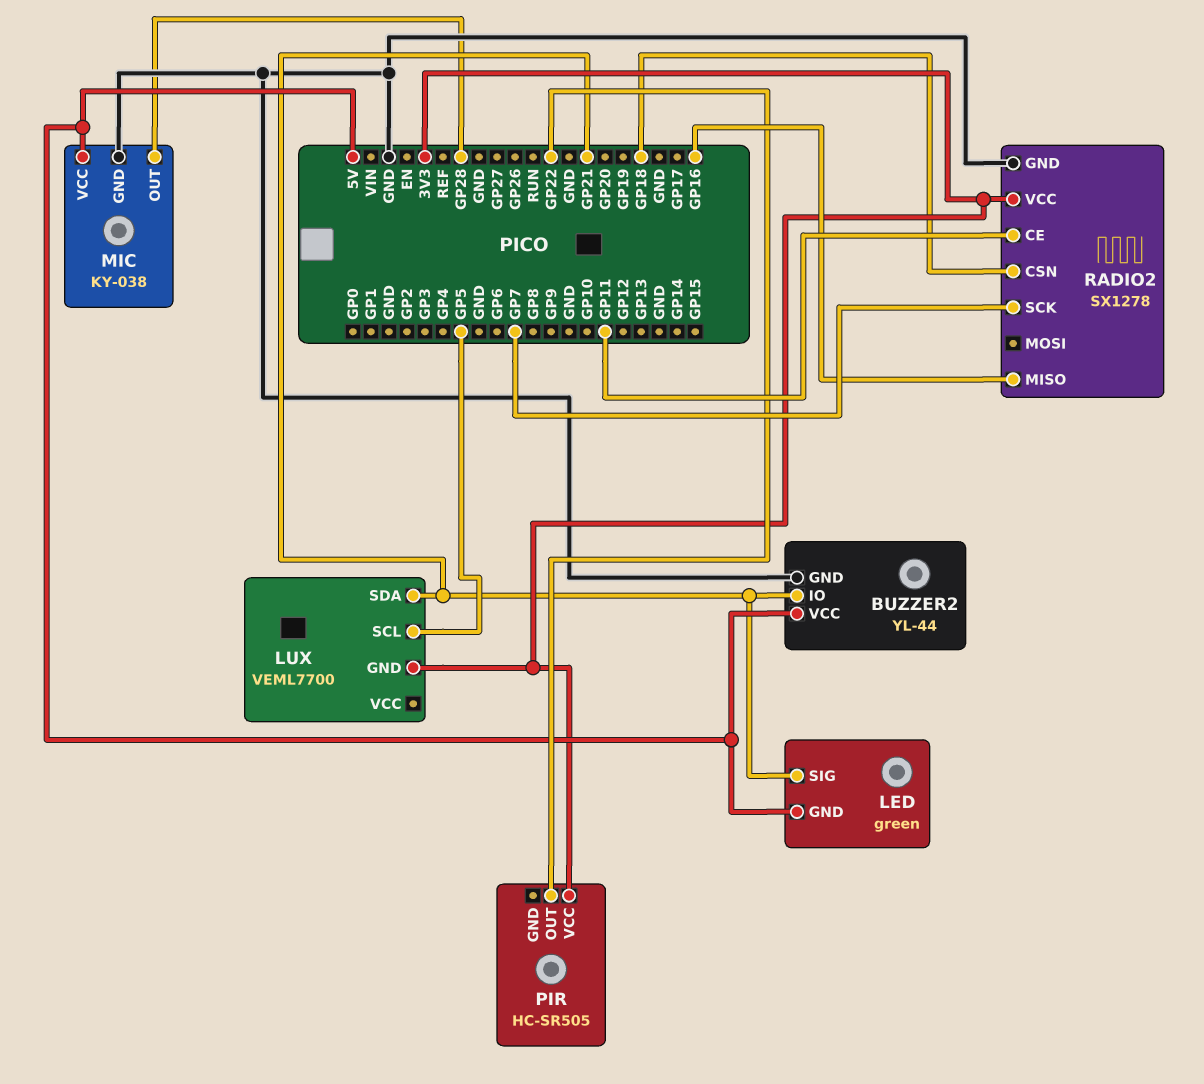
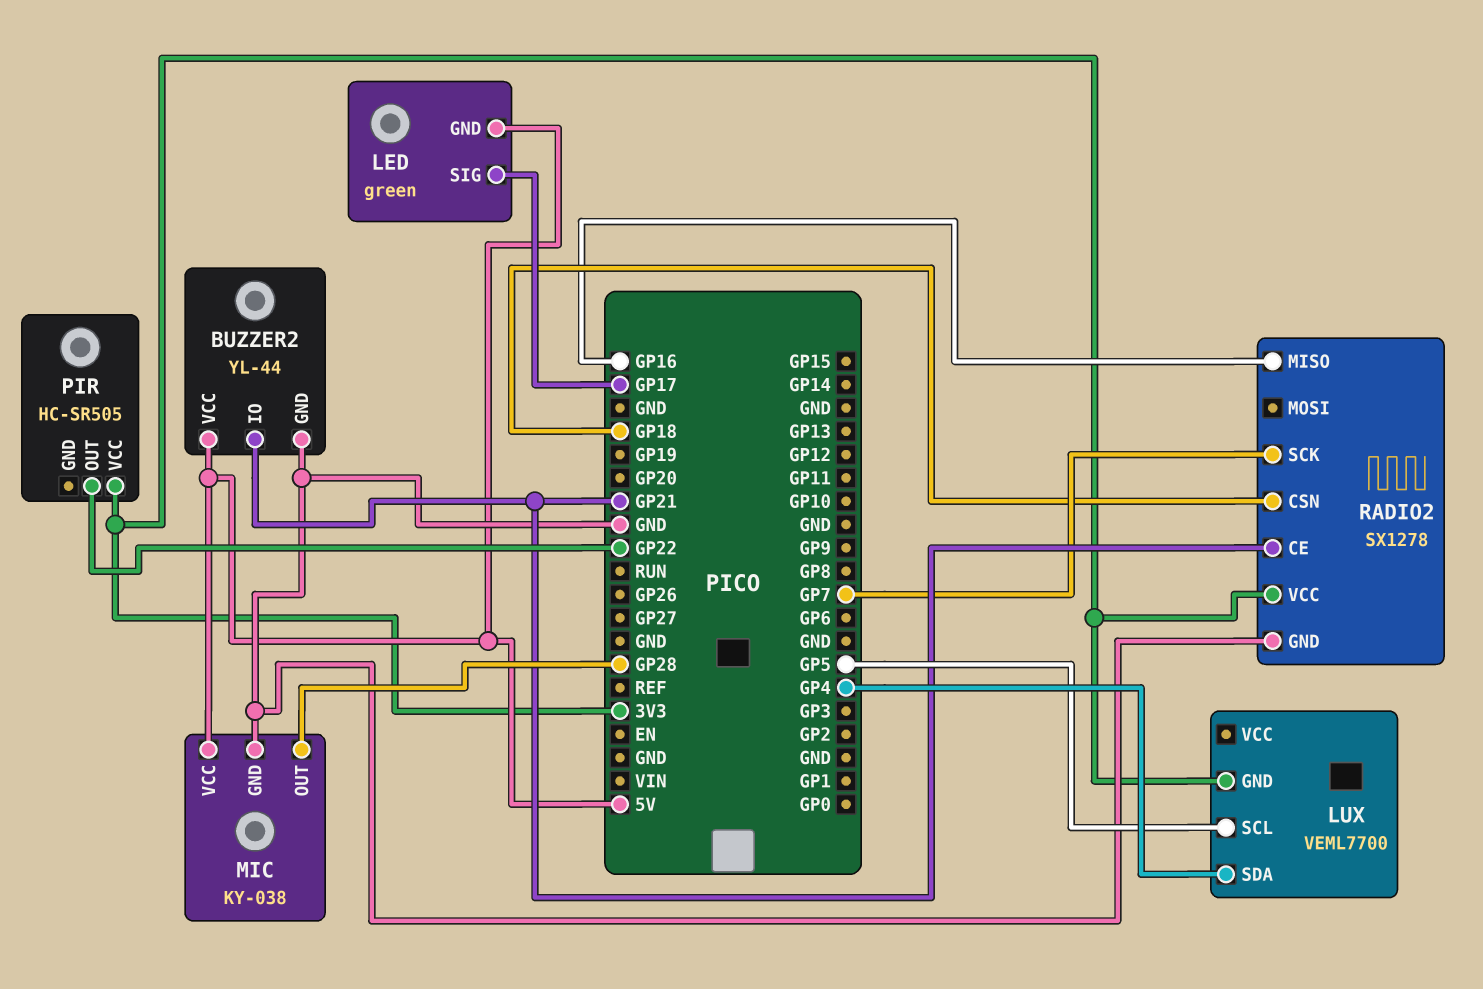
LED pin SIG: GP21 -> GP17
LUX pin SDA: GP21 -> GP4
RADIO2 pin CE: GP11 -> GP21

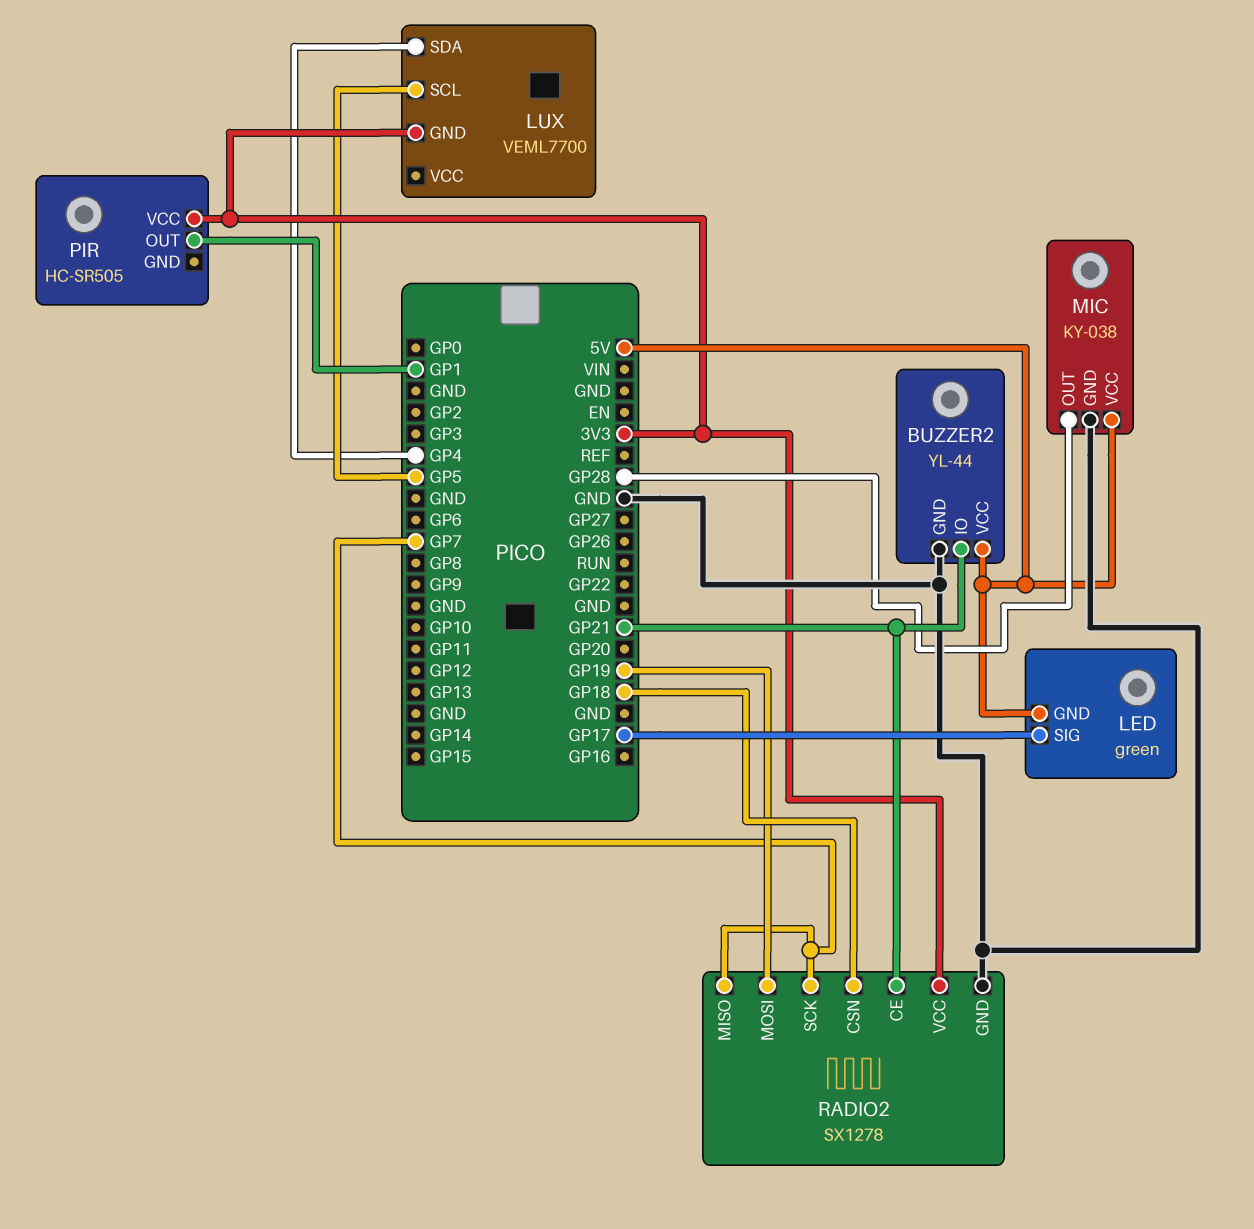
PIR pin OUT: GP22 -> GP1
RADIO2 pin MISO: GP16 -> GP7
RADIO2 pin MOSI: none -> GP19

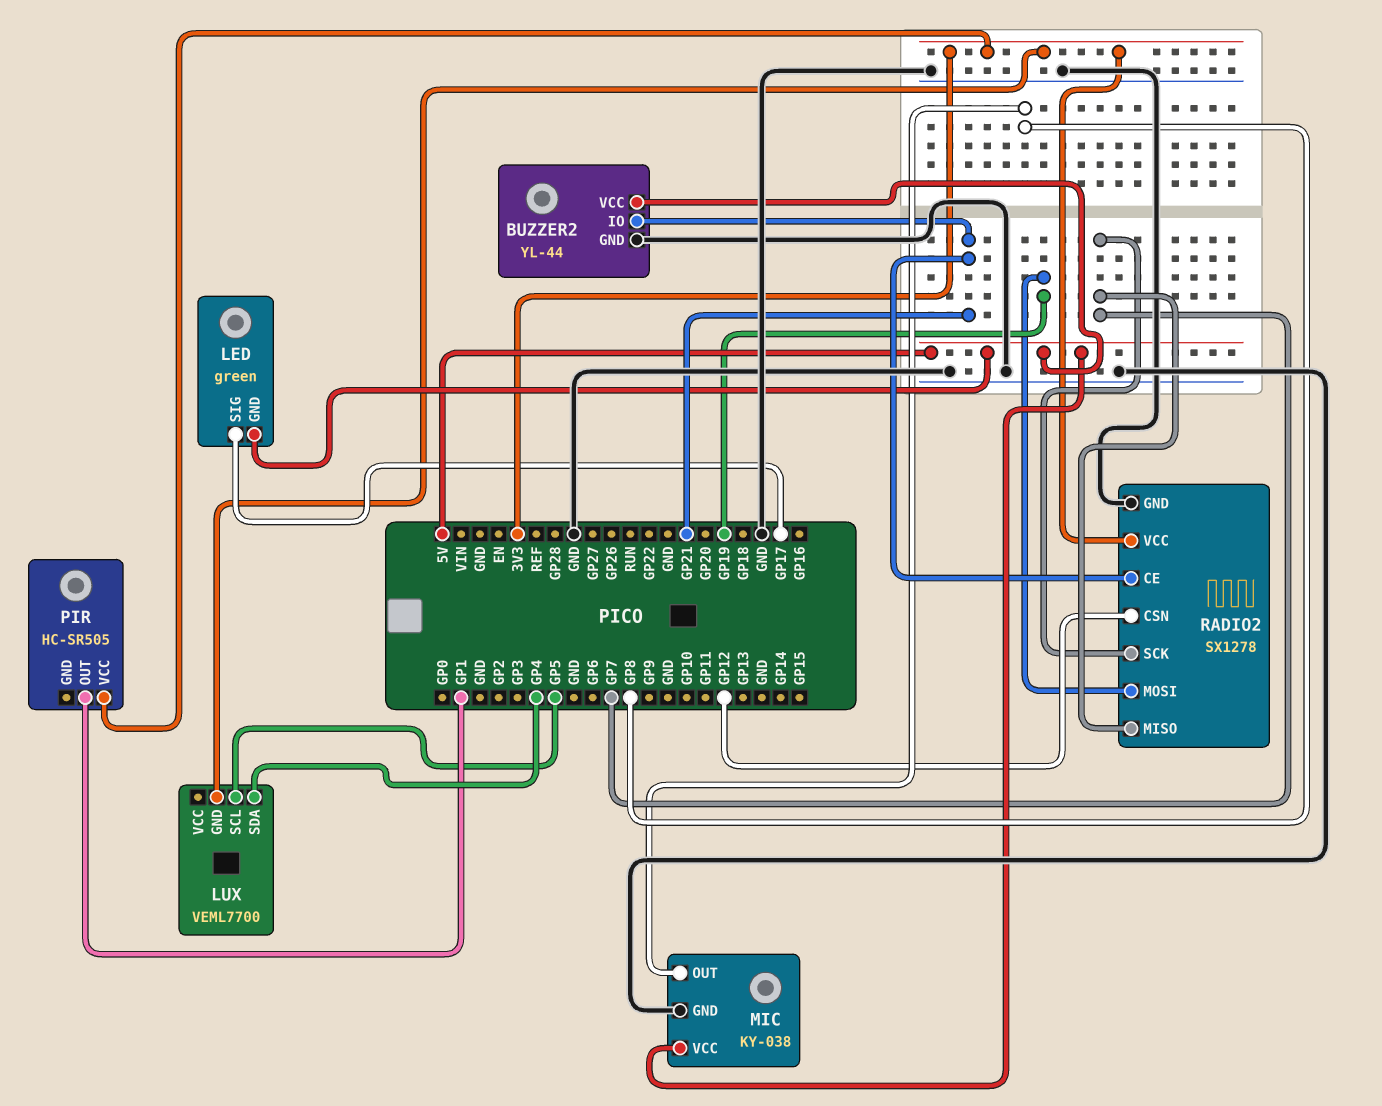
MIC pin OUT: GP28 -> GP8
RADIO2 pin CSN: GP18 -> GP12

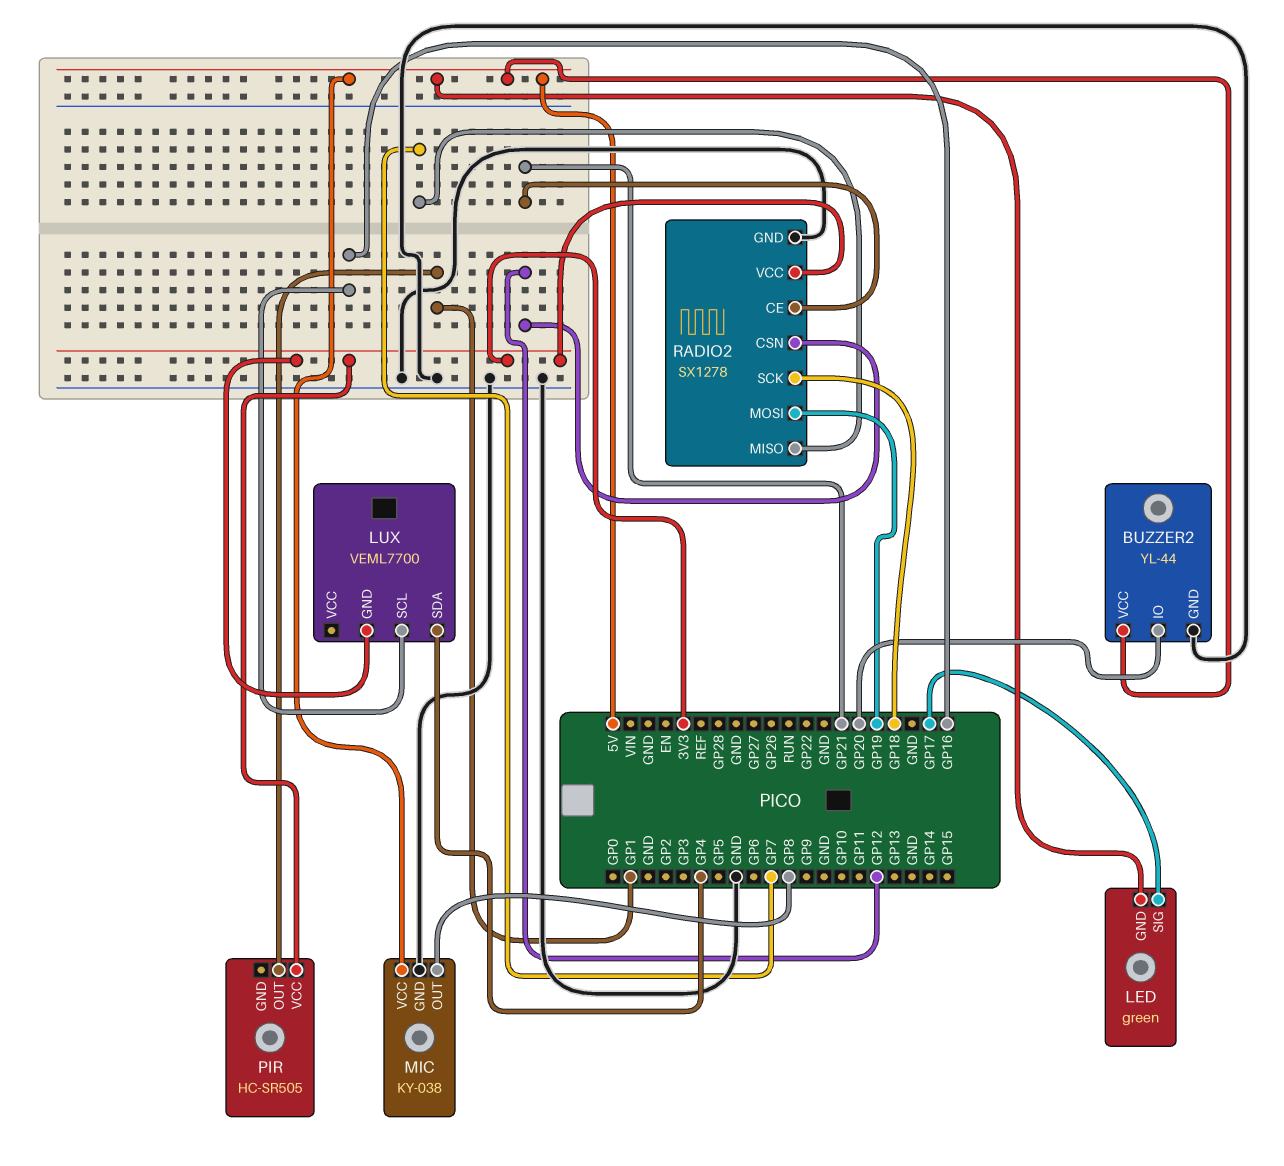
BUZZER2 pin IO: GP21 -> GP20
LUX pin SCL: GP5 -> GP16
RADIO2 pin SCK: GP7 -> GP18

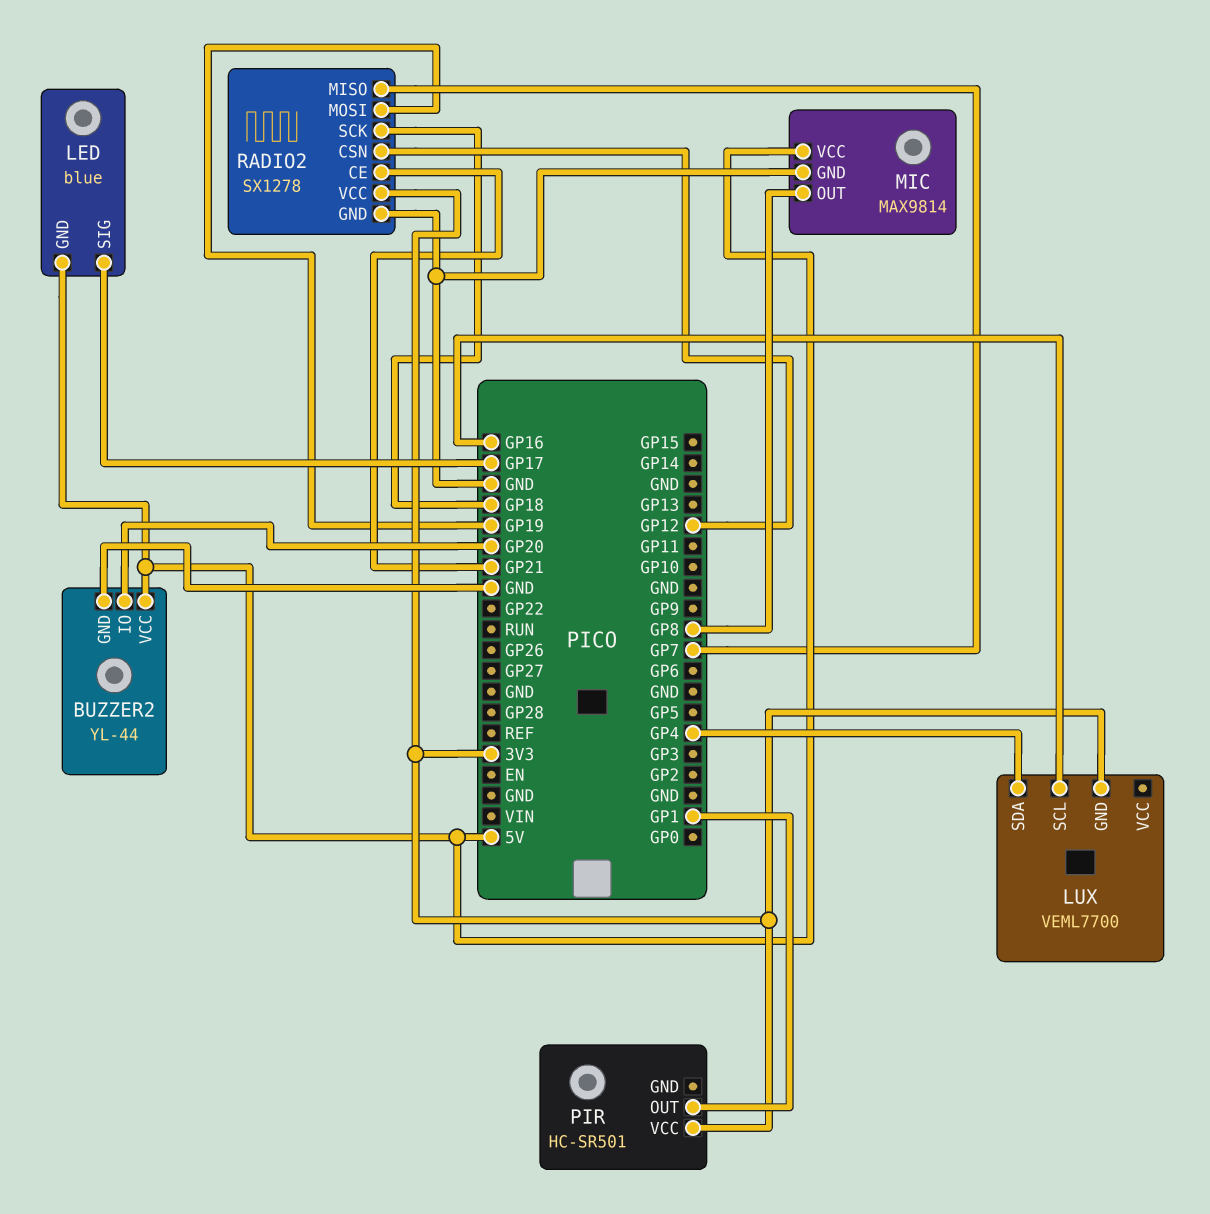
LED: green -> blue
MIC: KY-038 -> MAX9814
PIR: HC-SR505 -> HC-SR501

